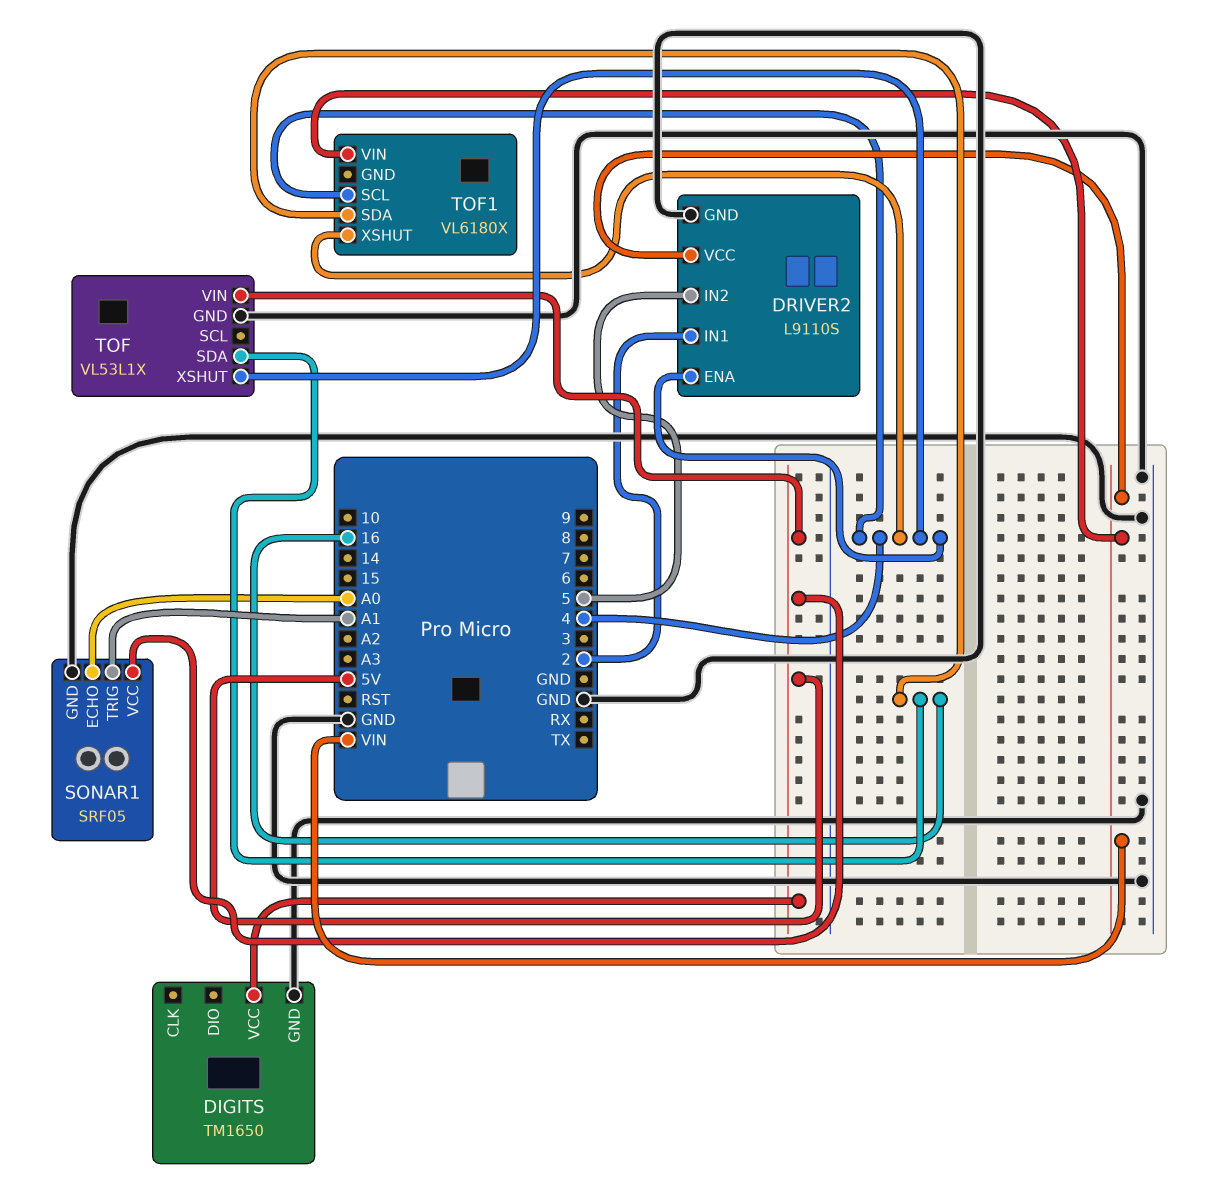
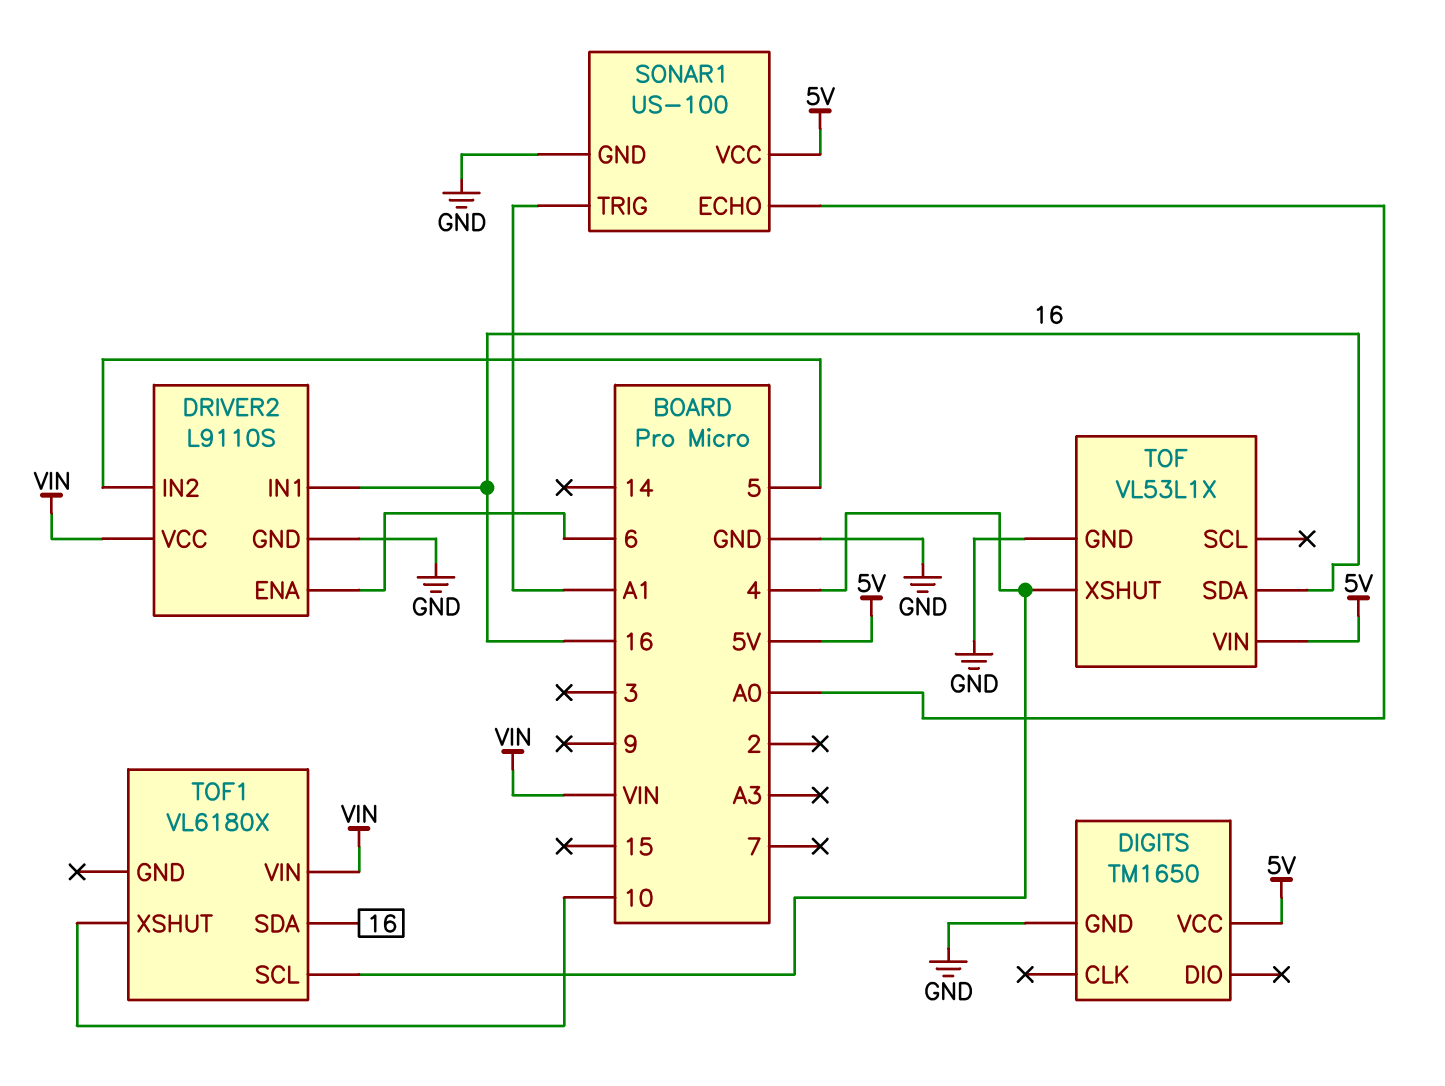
DRIVER2 pin ENA: 4 -> 6
DRIVER2 pin IN1: 2 -> 16
SONAR1: SRF05 -> US-100
TOF1 pin XSHUT: 4 -> 10

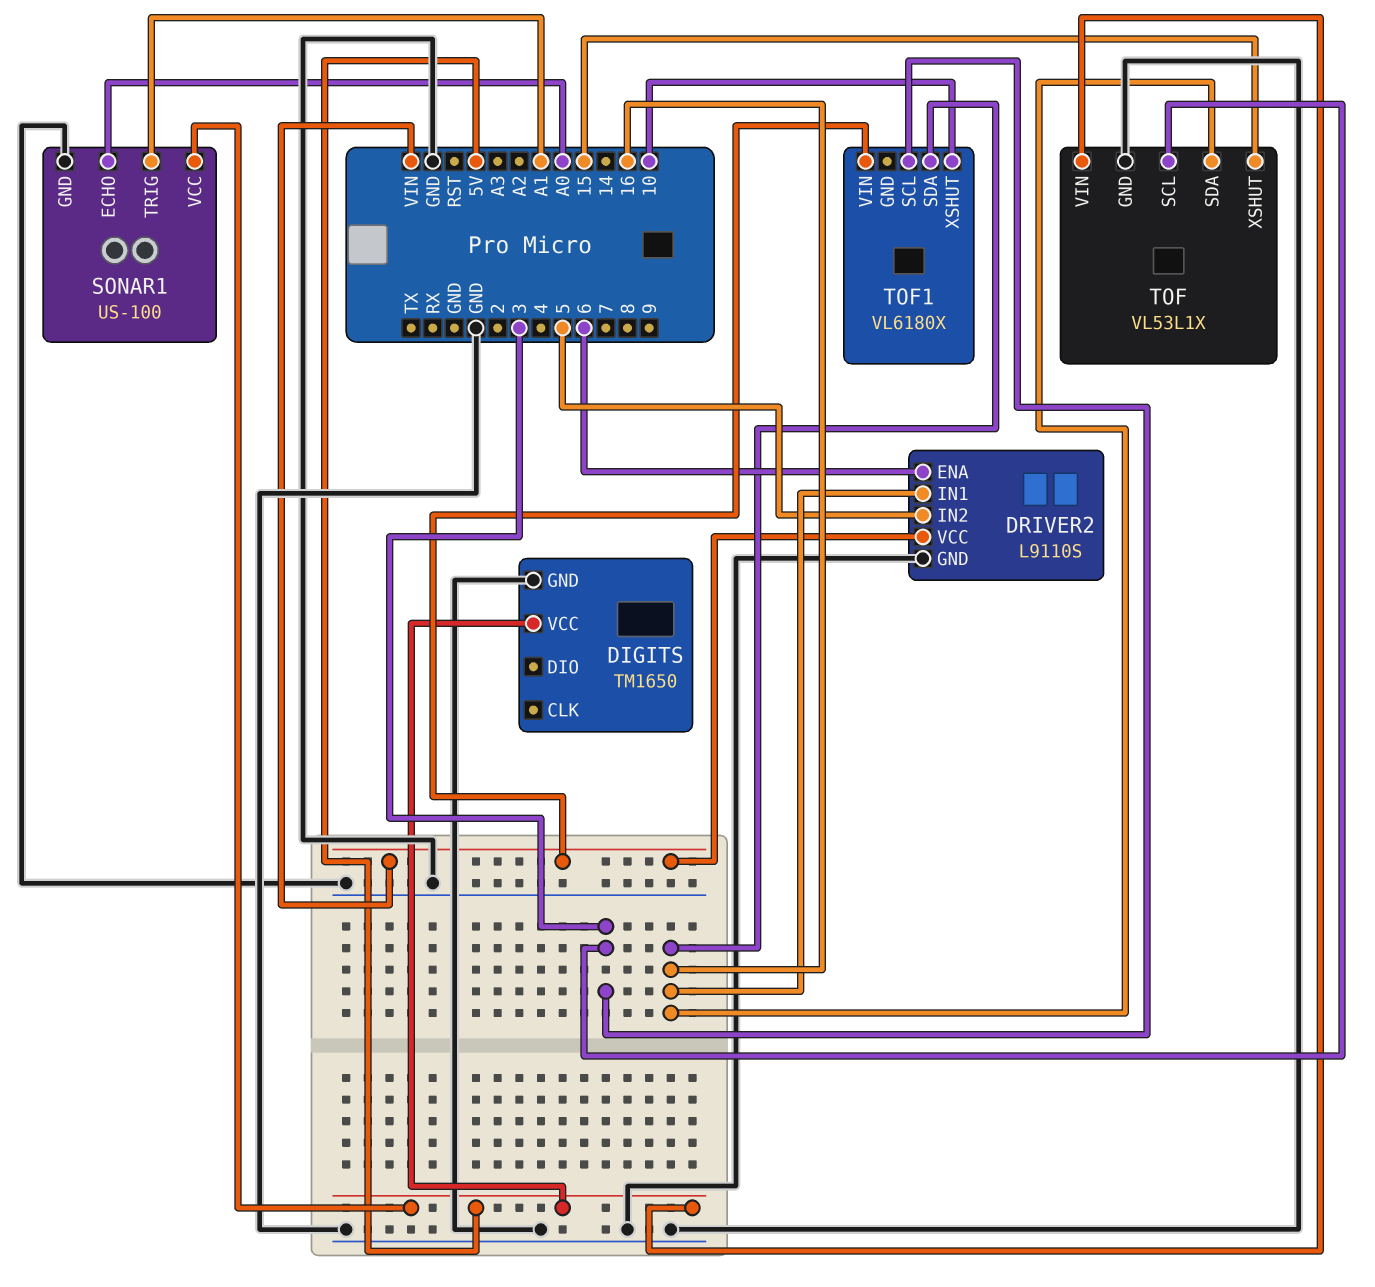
TOF pin SCL: none -> 3
TOF pin XSHUT: 4 -> 15
TOF1 pin SCL: 4 -> 3

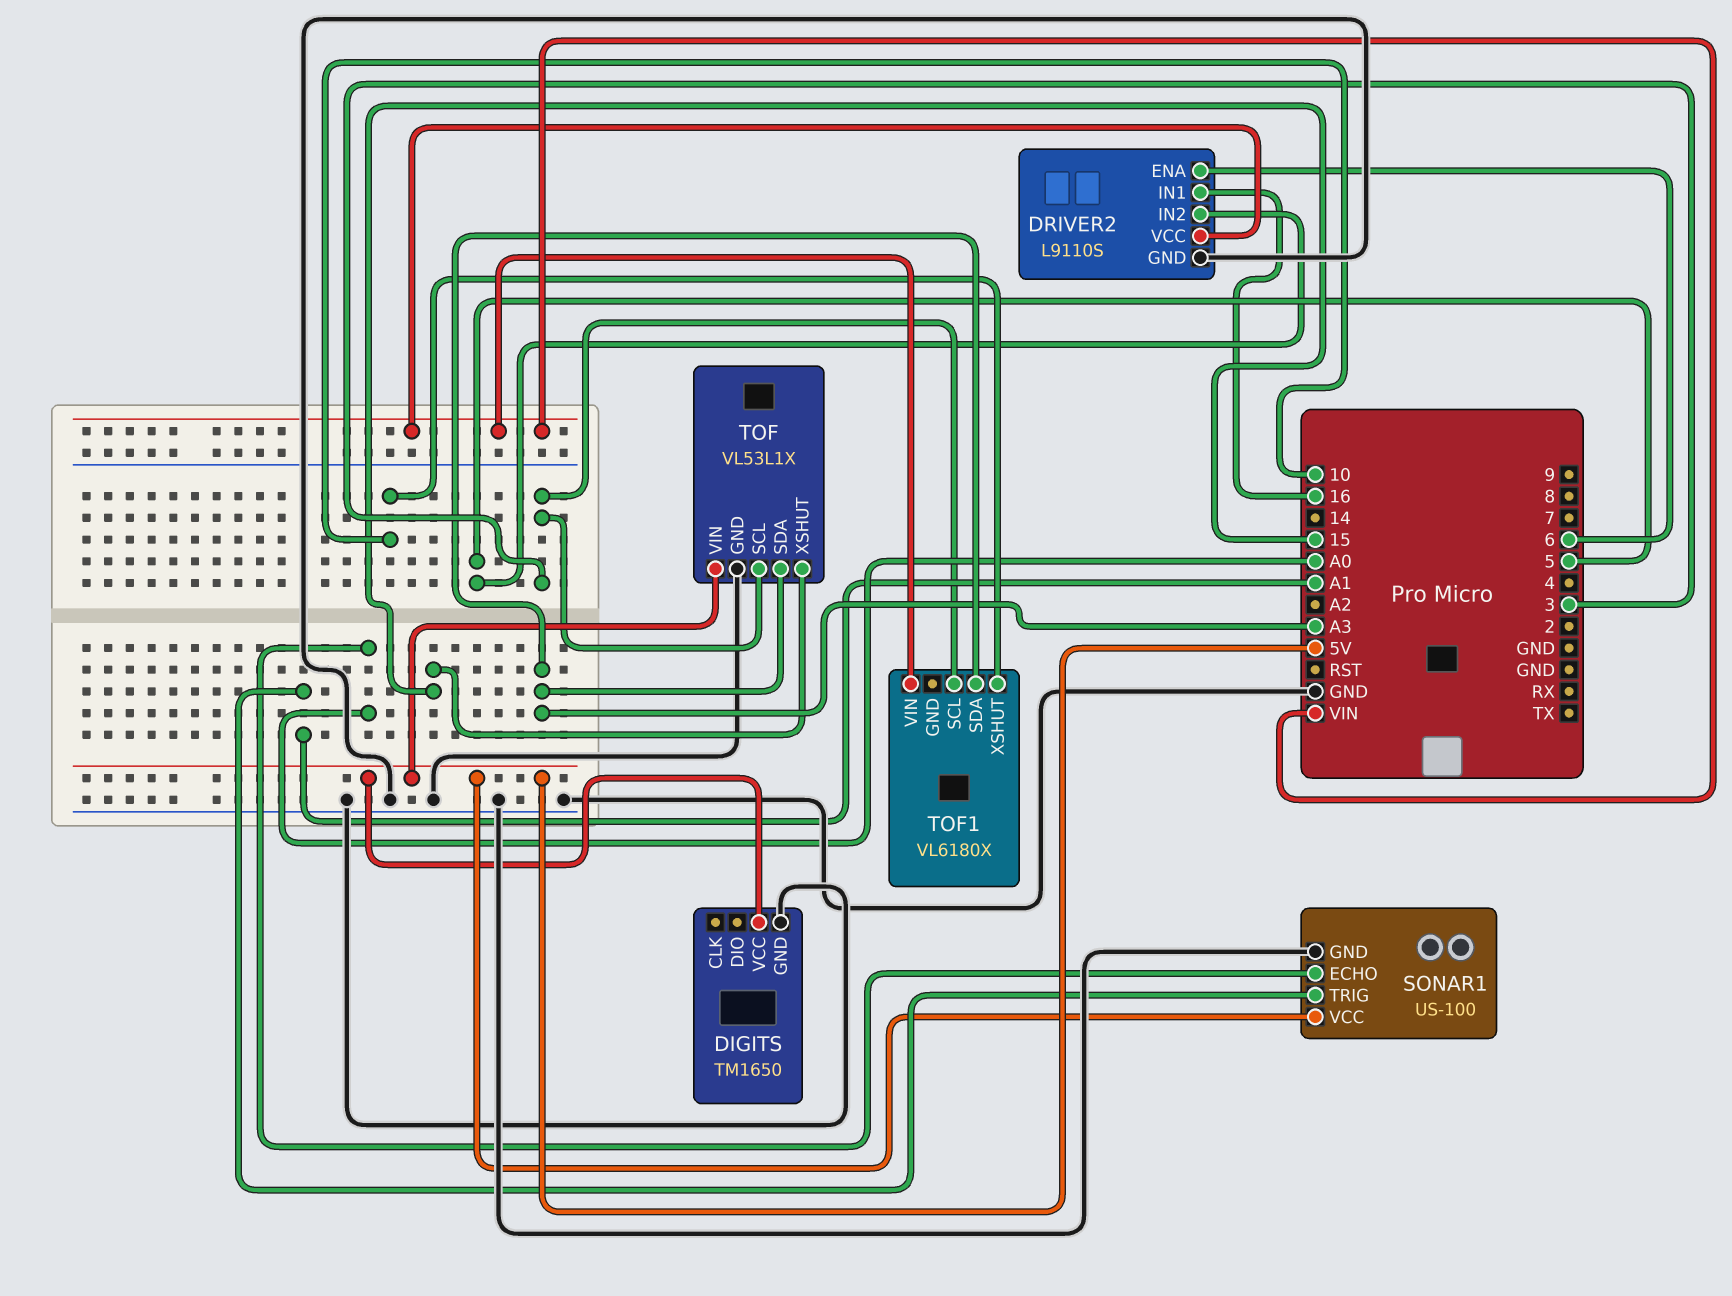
TOF pin SDA: 16 -> A3
TOF1 pin SDA: 16 -> A3

